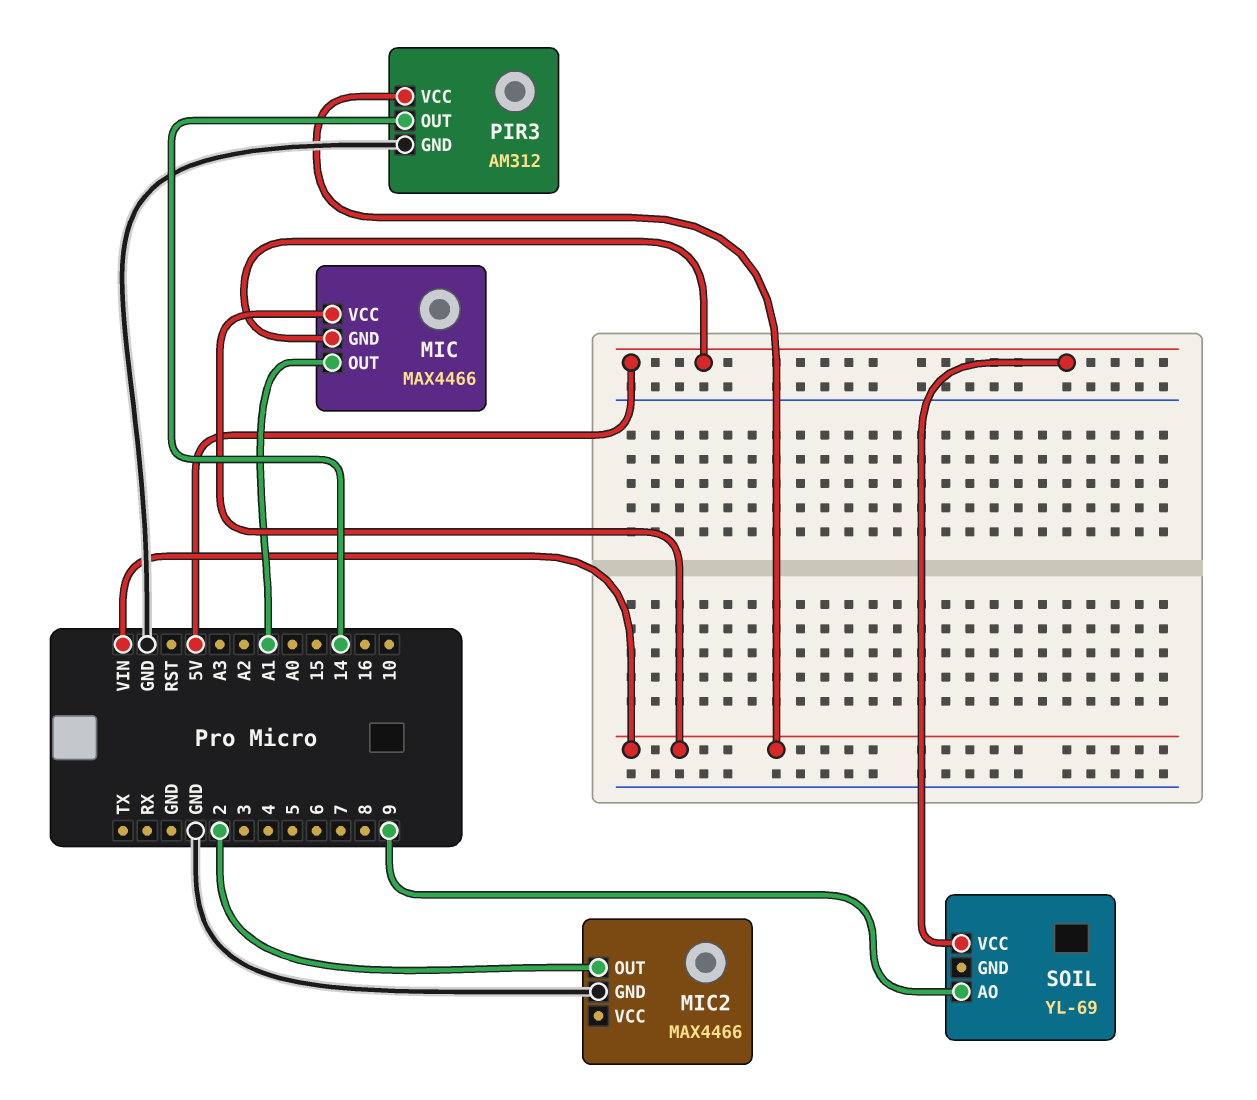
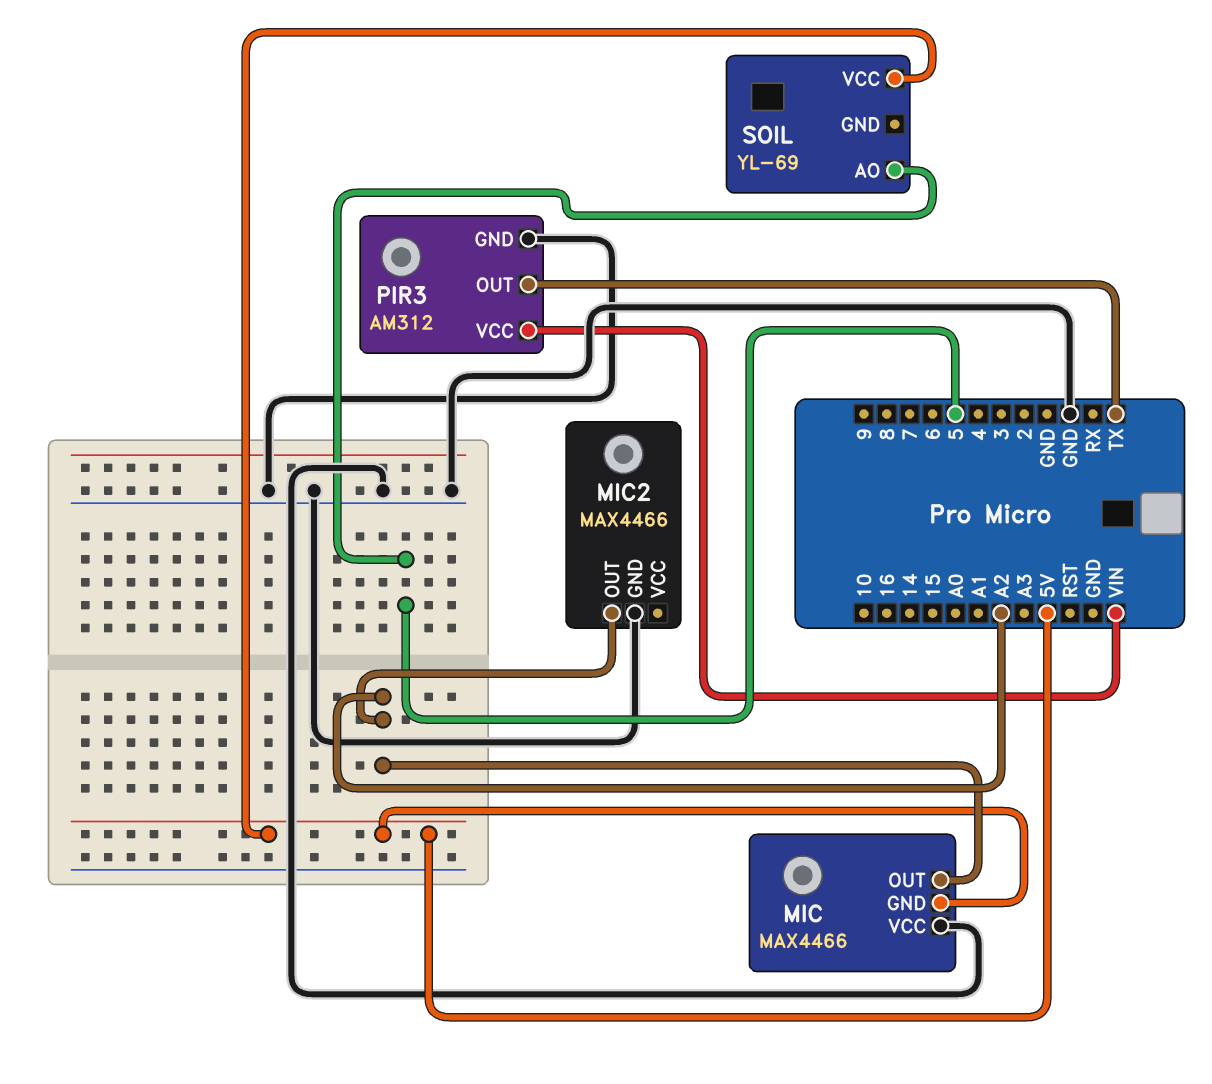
MIC pin OUT: A1 -> A2
MIC pin VCC: VIN -> GND
MIC2 pin OUT: 2 -> A2
PIR3 pin OUT: 14 -> TX
SOIL pin AO: 9 -> 5

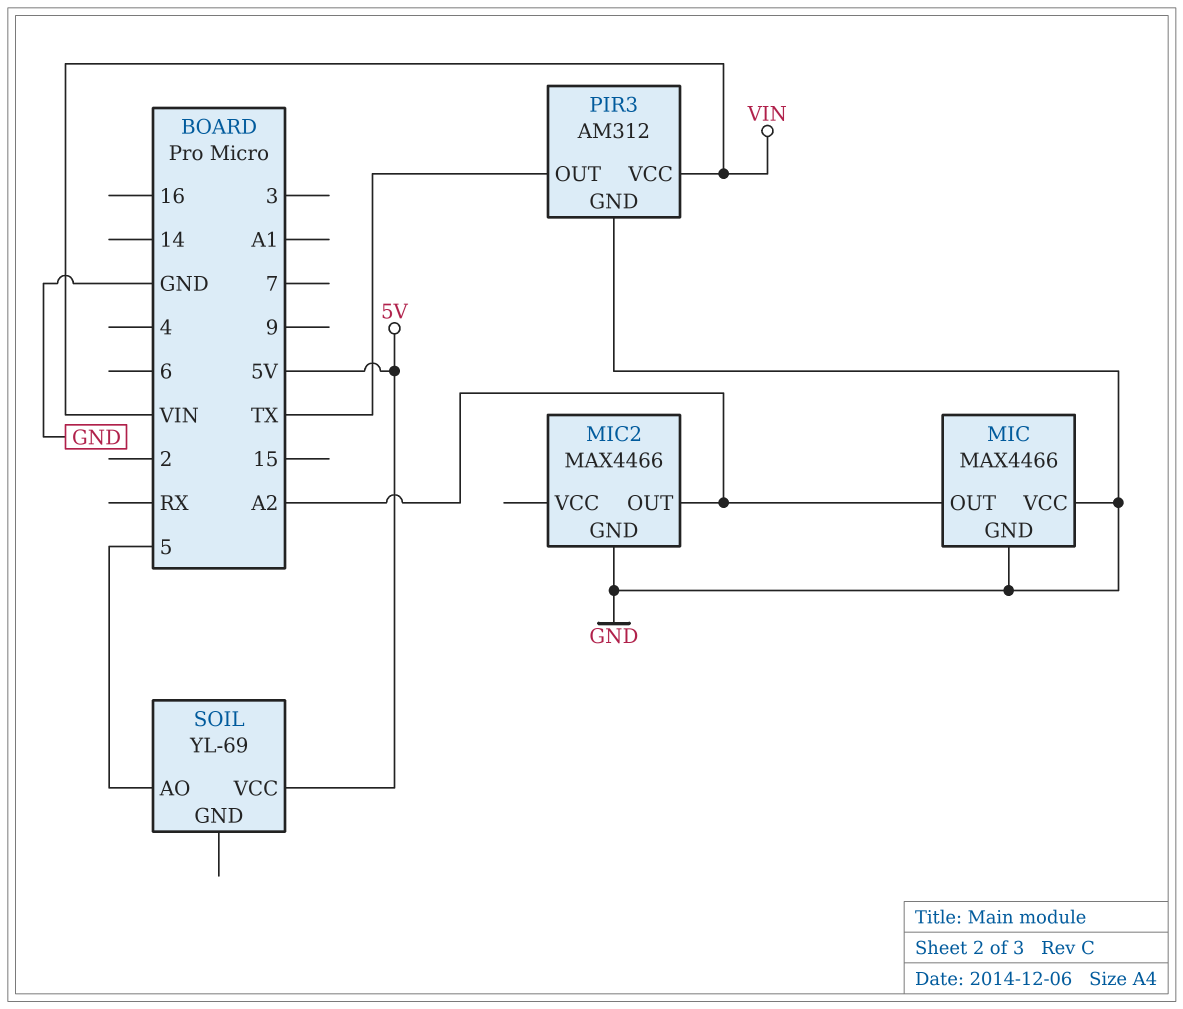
MIC pin GND: 5V -> GND

